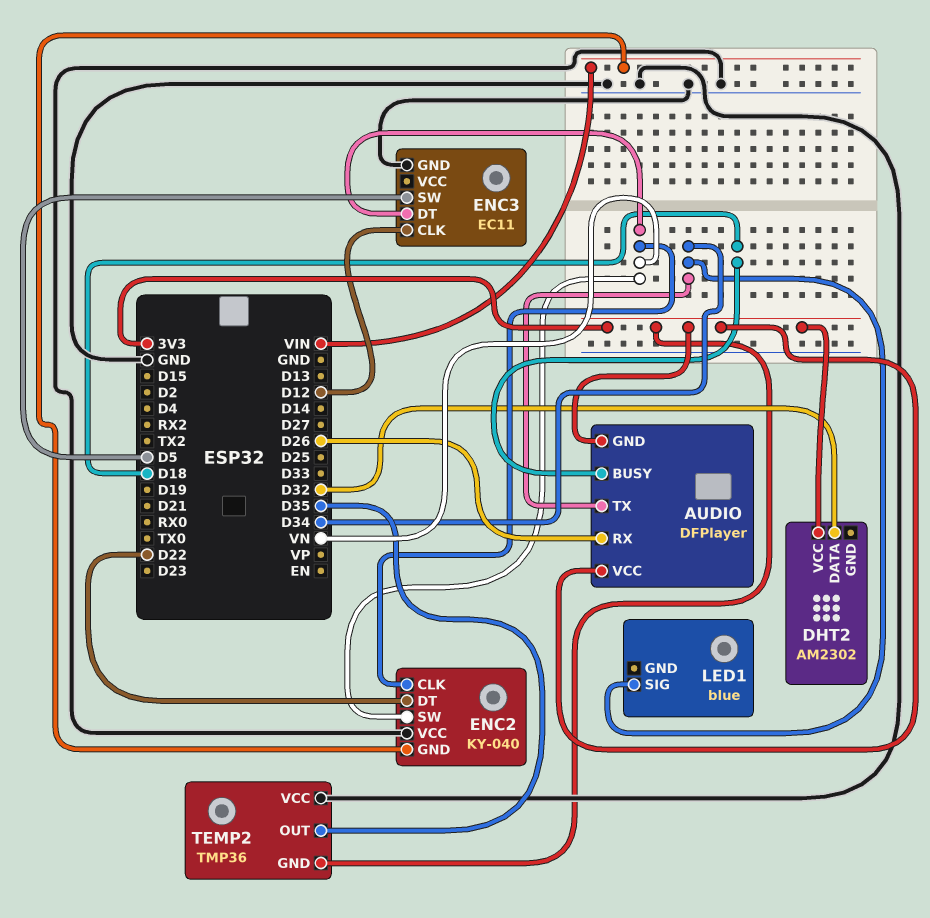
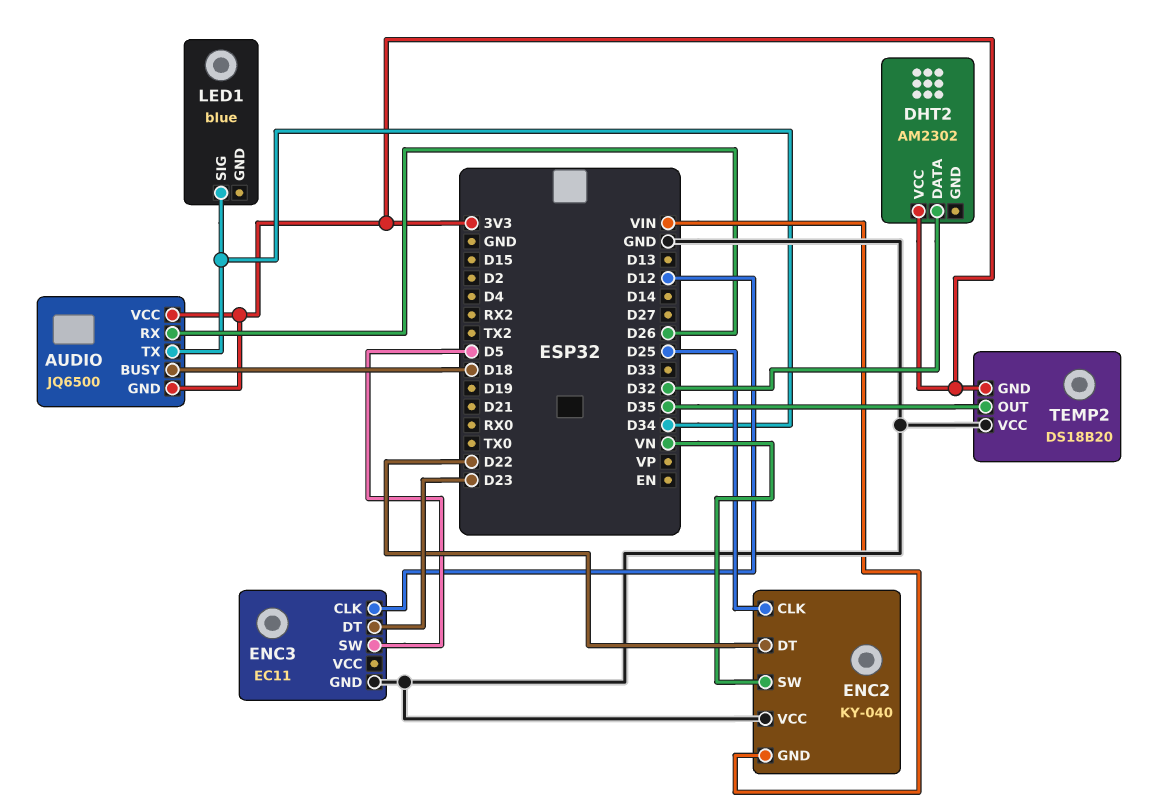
AUDIO: DFPlayer -> JQ6500
ENC2 pin CLK: VN -> D25
ENC3 pin DT: VN -> D23
TEMP2: TMP36 -> DS18B20

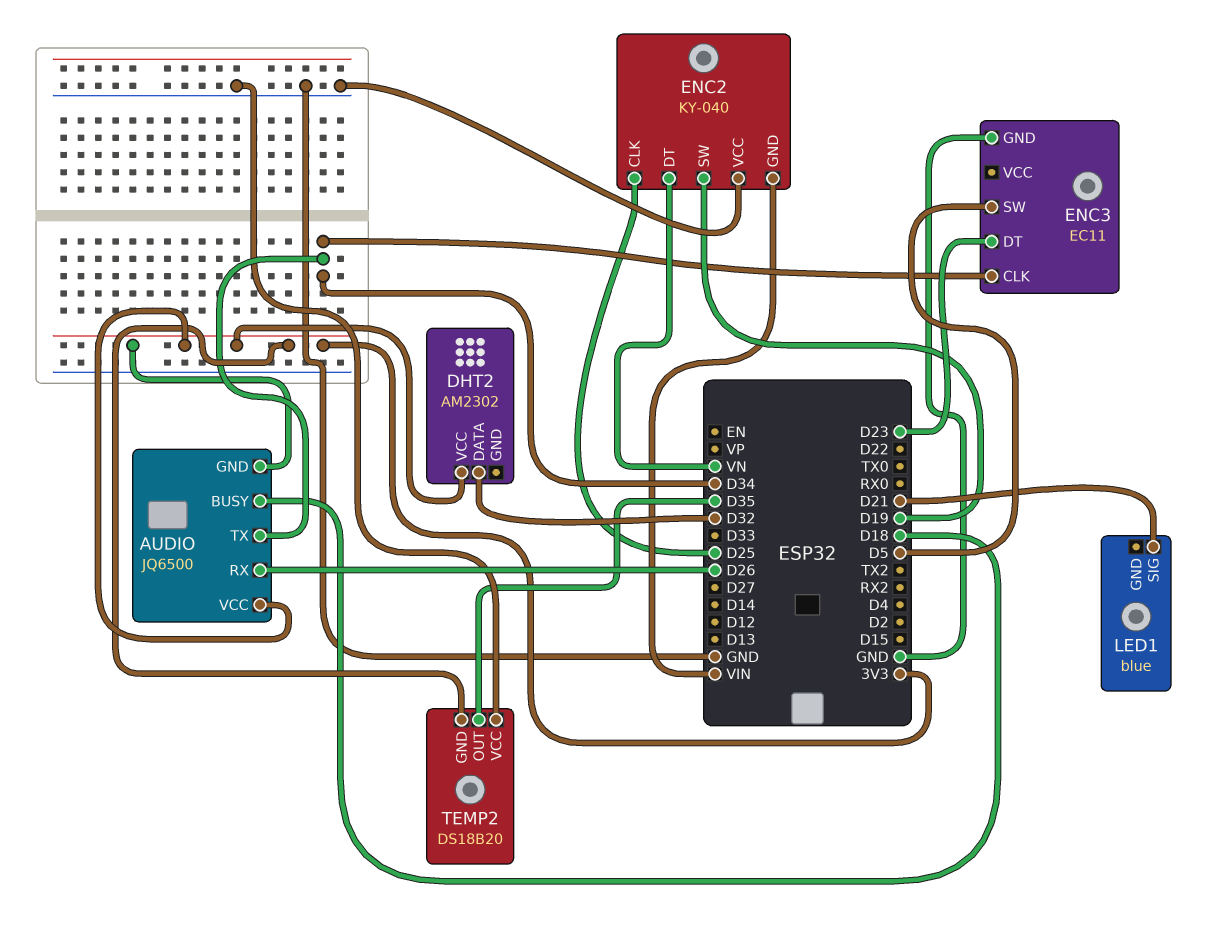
ENC2 pin DT: D22 -> VN
ENC2 pin SW: VN -> D19
ENC3 pin CLK: D12 -> D34
LED1 pin SIG: D34 -> D21

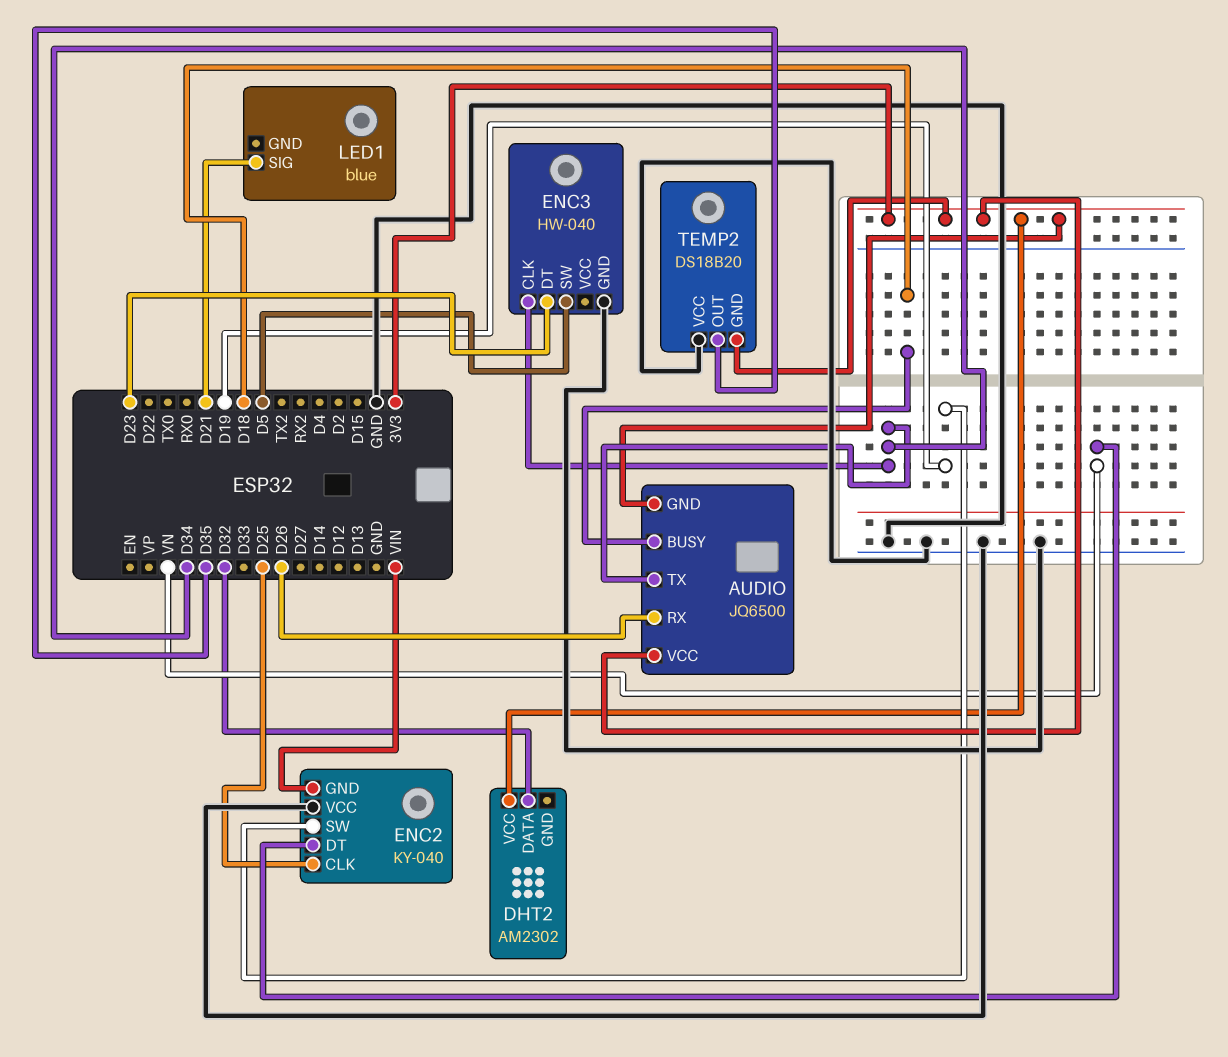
ENC3: EC11 -> HW-040

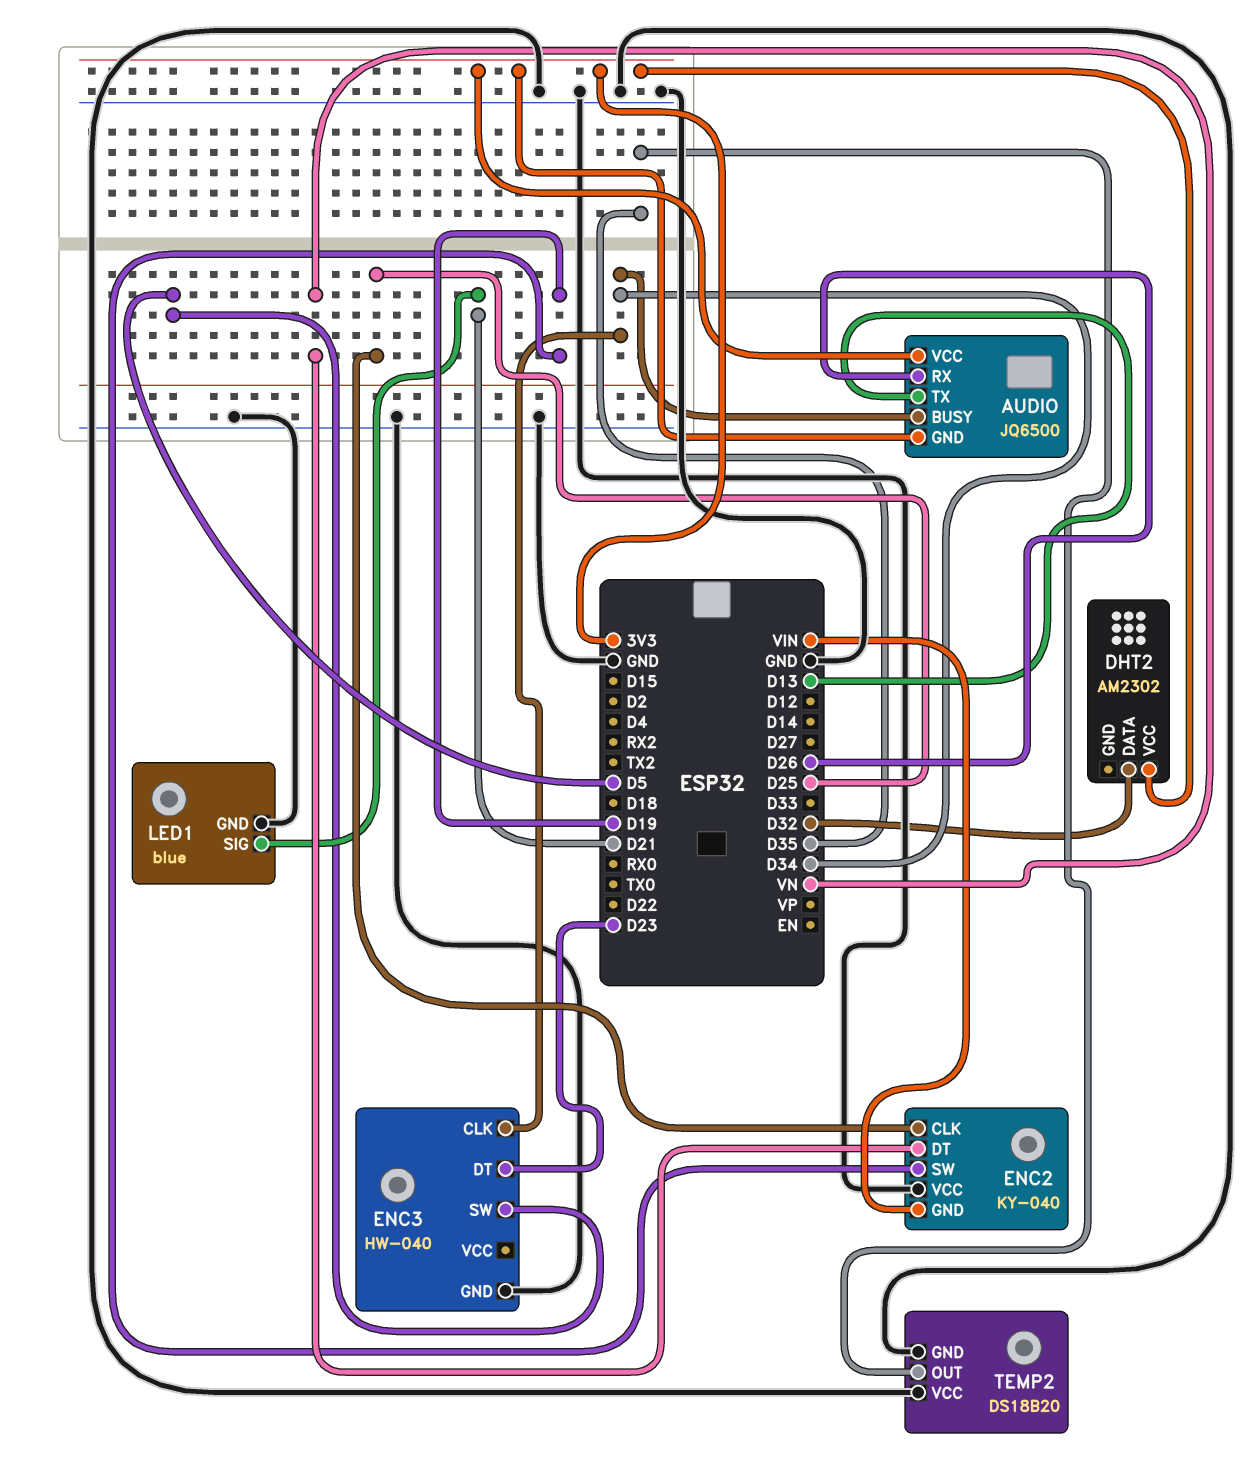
AUDIO pin BUSY: D18 -> D34
AUDIO pin TX: D34 -> D13
LED1 pin GND: none -> GND
TEMP2 pin GND: 3V3 -> GND

